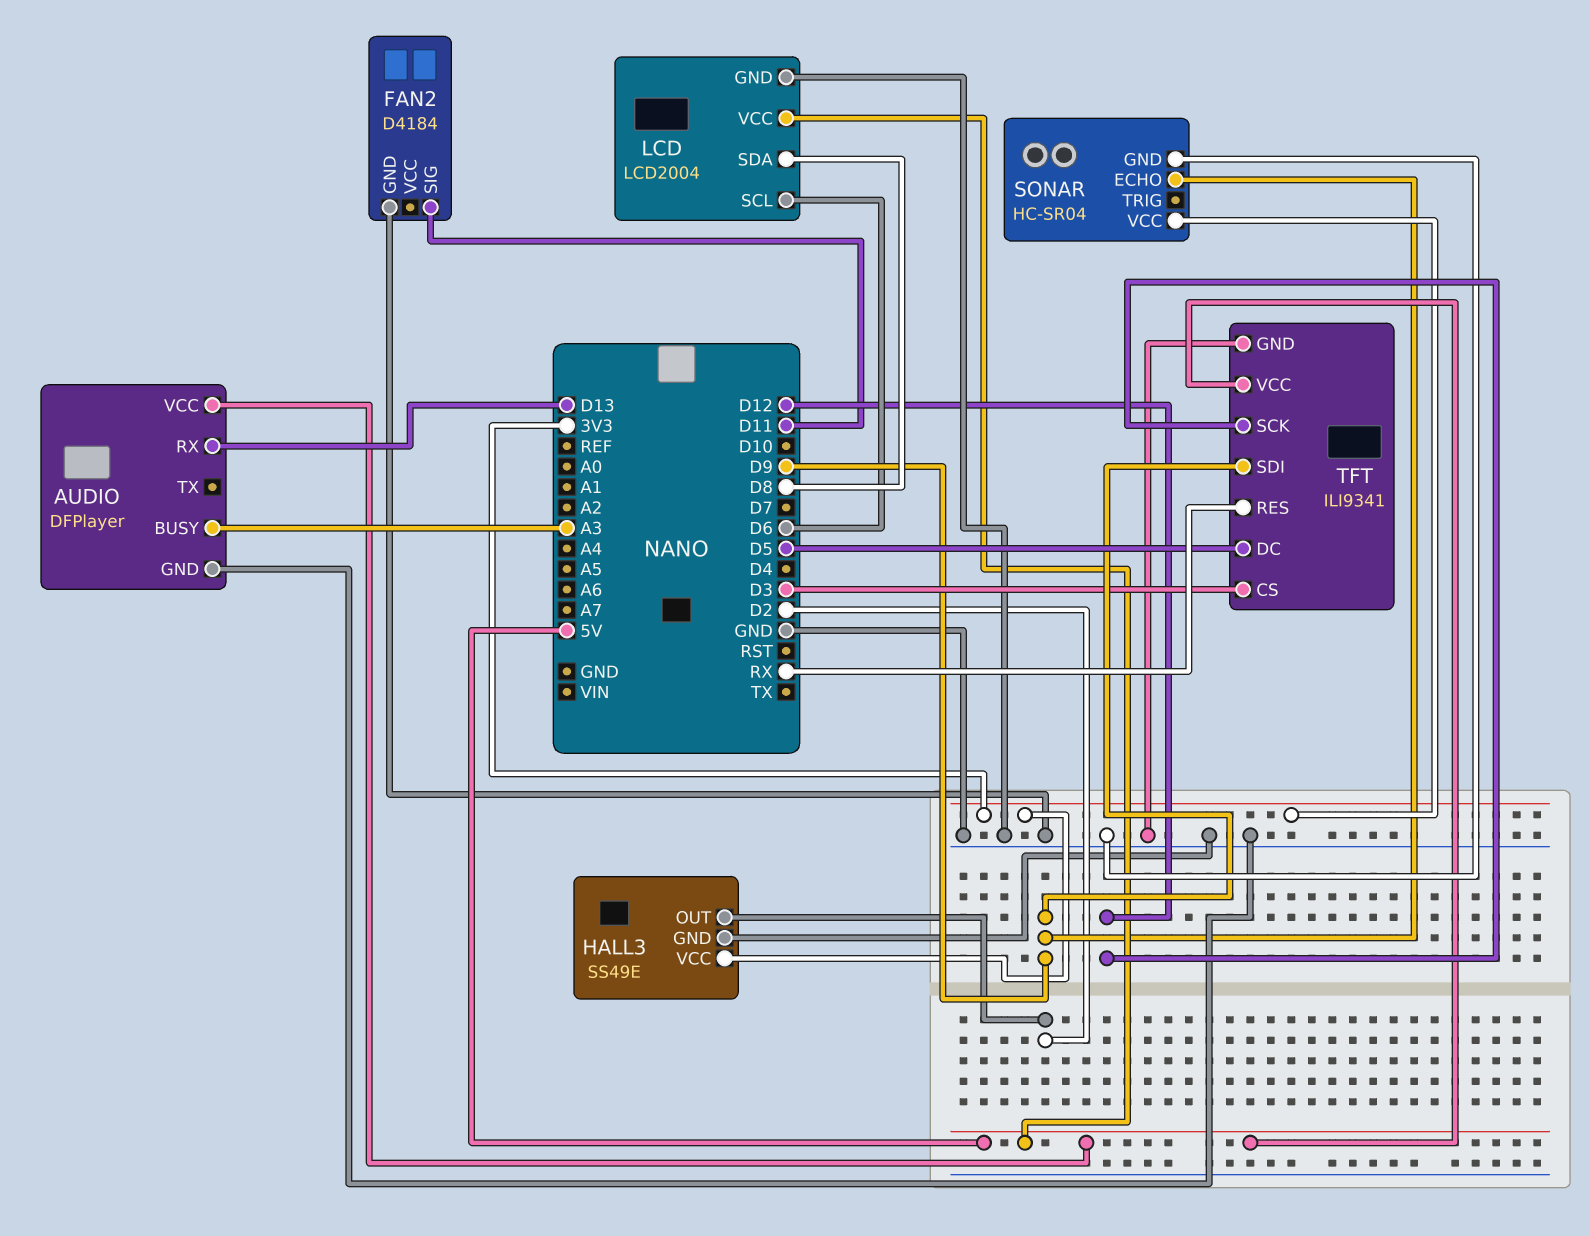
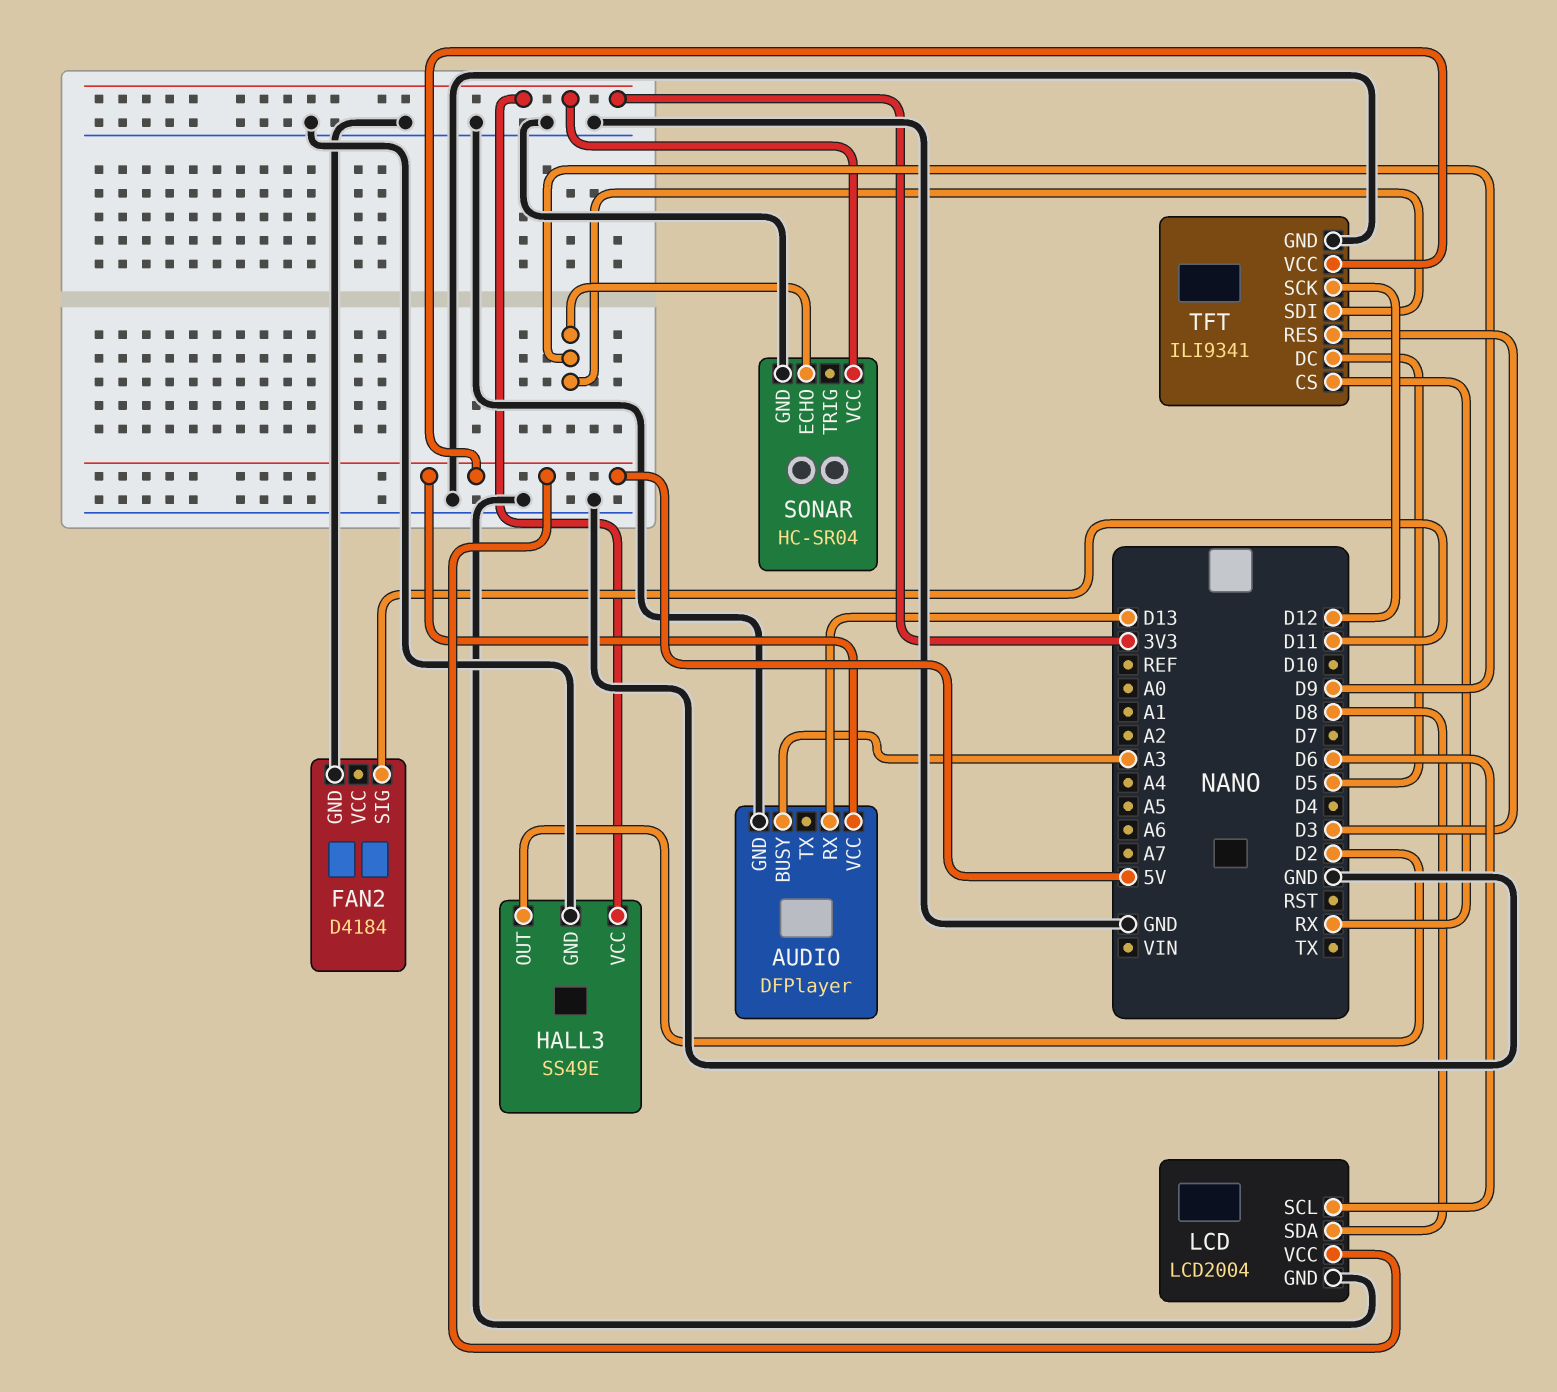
TFT pin CS: D3 -> RX
TFT pin RES: RX -> D3

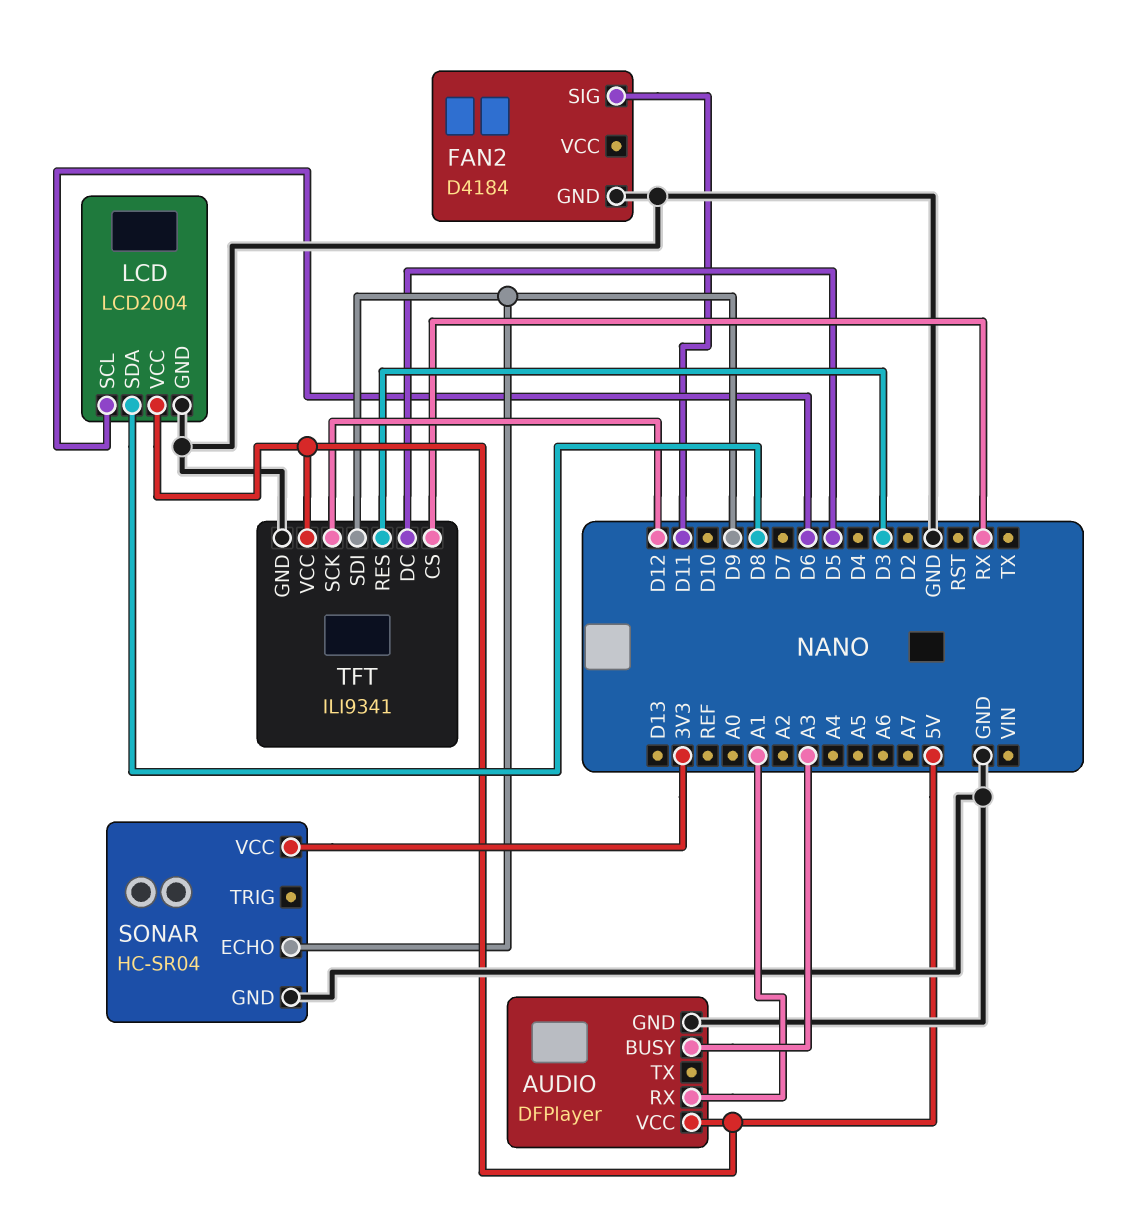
AUDIO pin RX: D13 -> A1
HALL3: SS49E -> none
HALL3 pin GND: GND -> none
HALL3 pin OUT: D2 -> none
HALL3 pin VCC: 3V3 -> none

